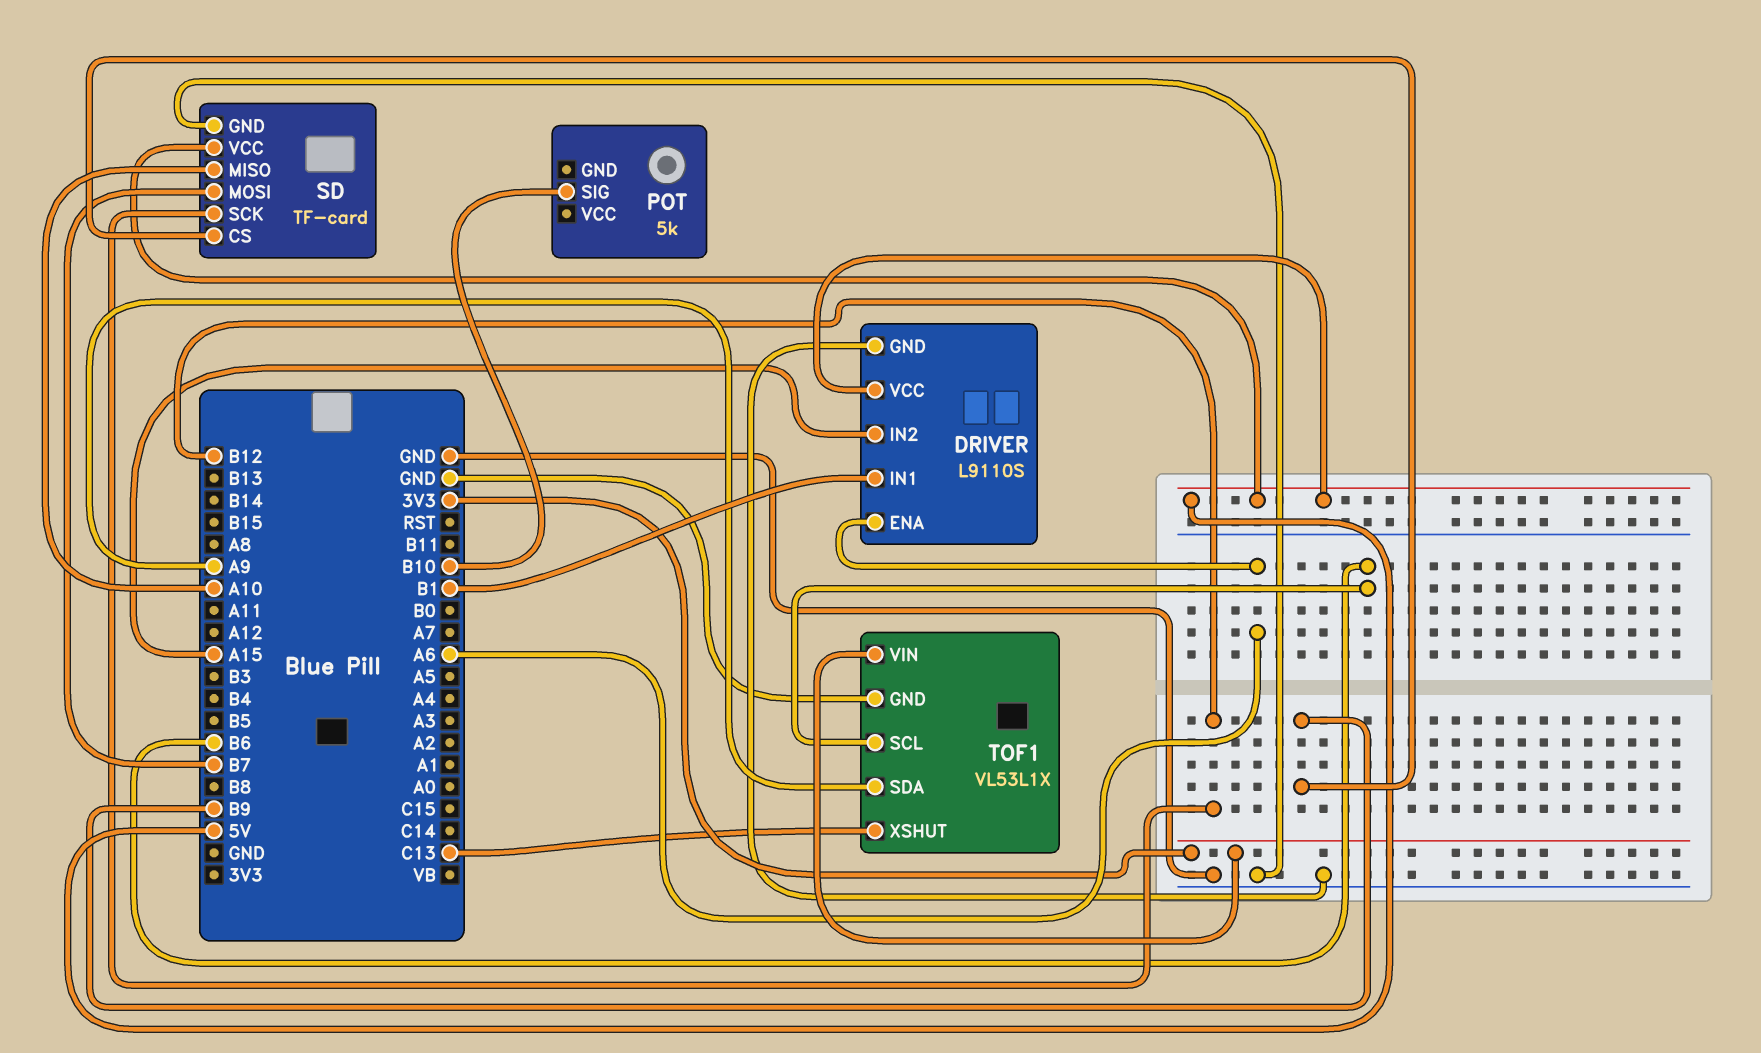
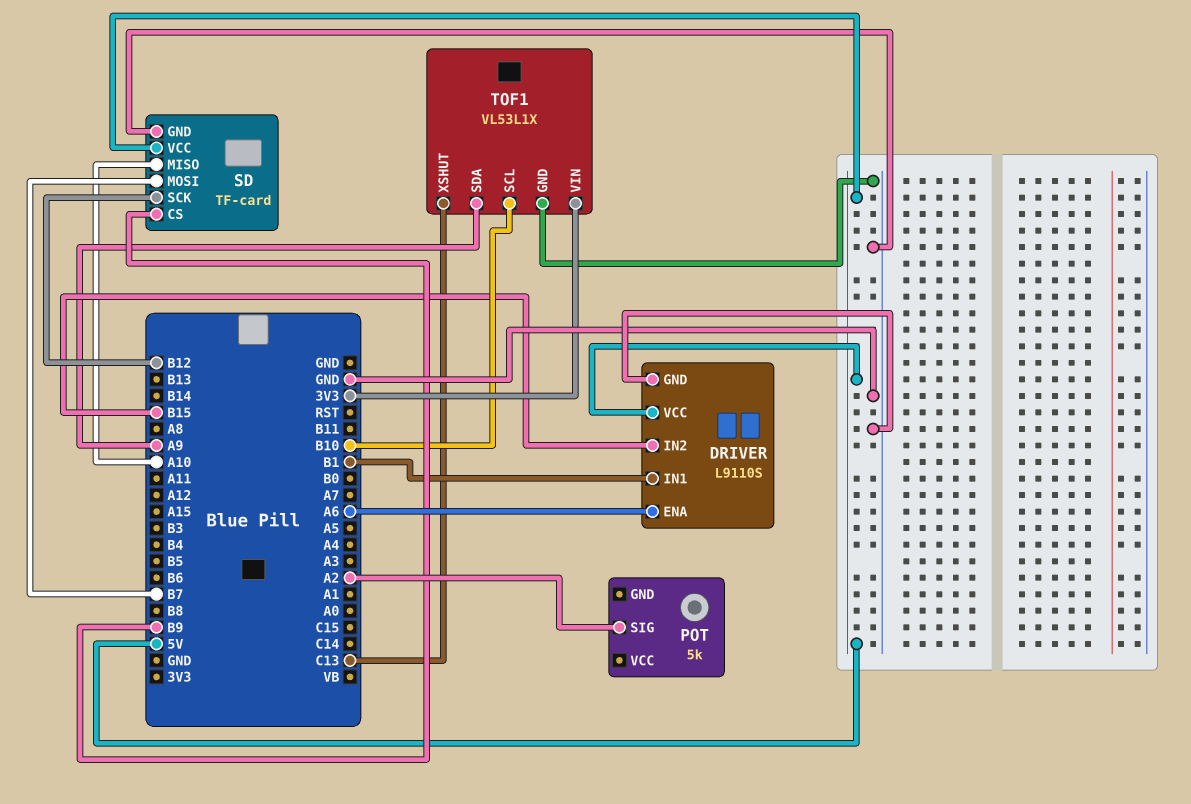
DRIVER pin IN2: A15 -> B15
POT pin SIG: B10 -> A2
TOF1 pin SCL: B6 -> B10

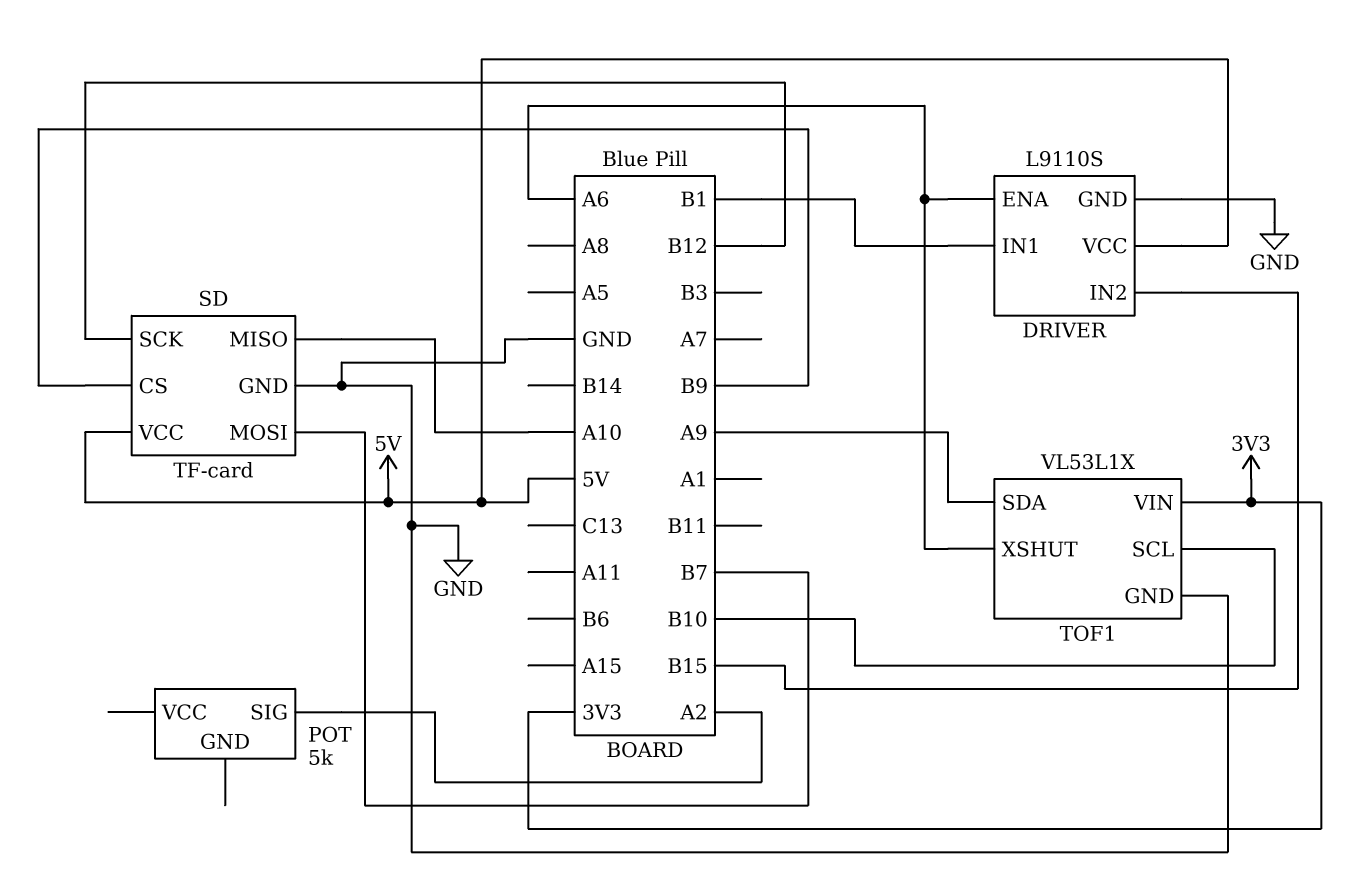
TOF1 pin XSHUT: C13 -> A6

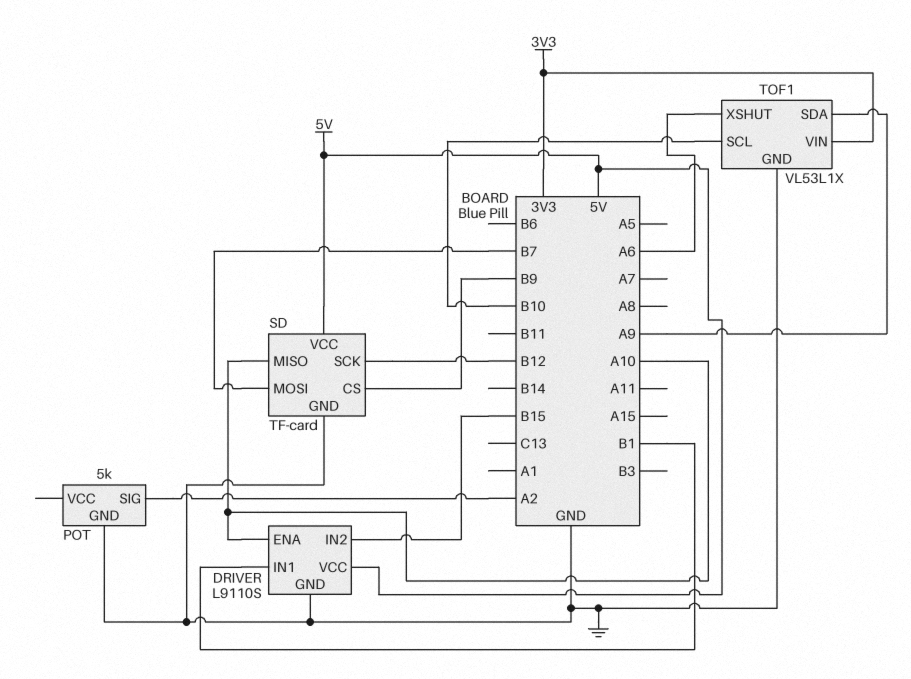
DRIVER pin ENA: A6 -> A10
POT pin GND: none -> GND

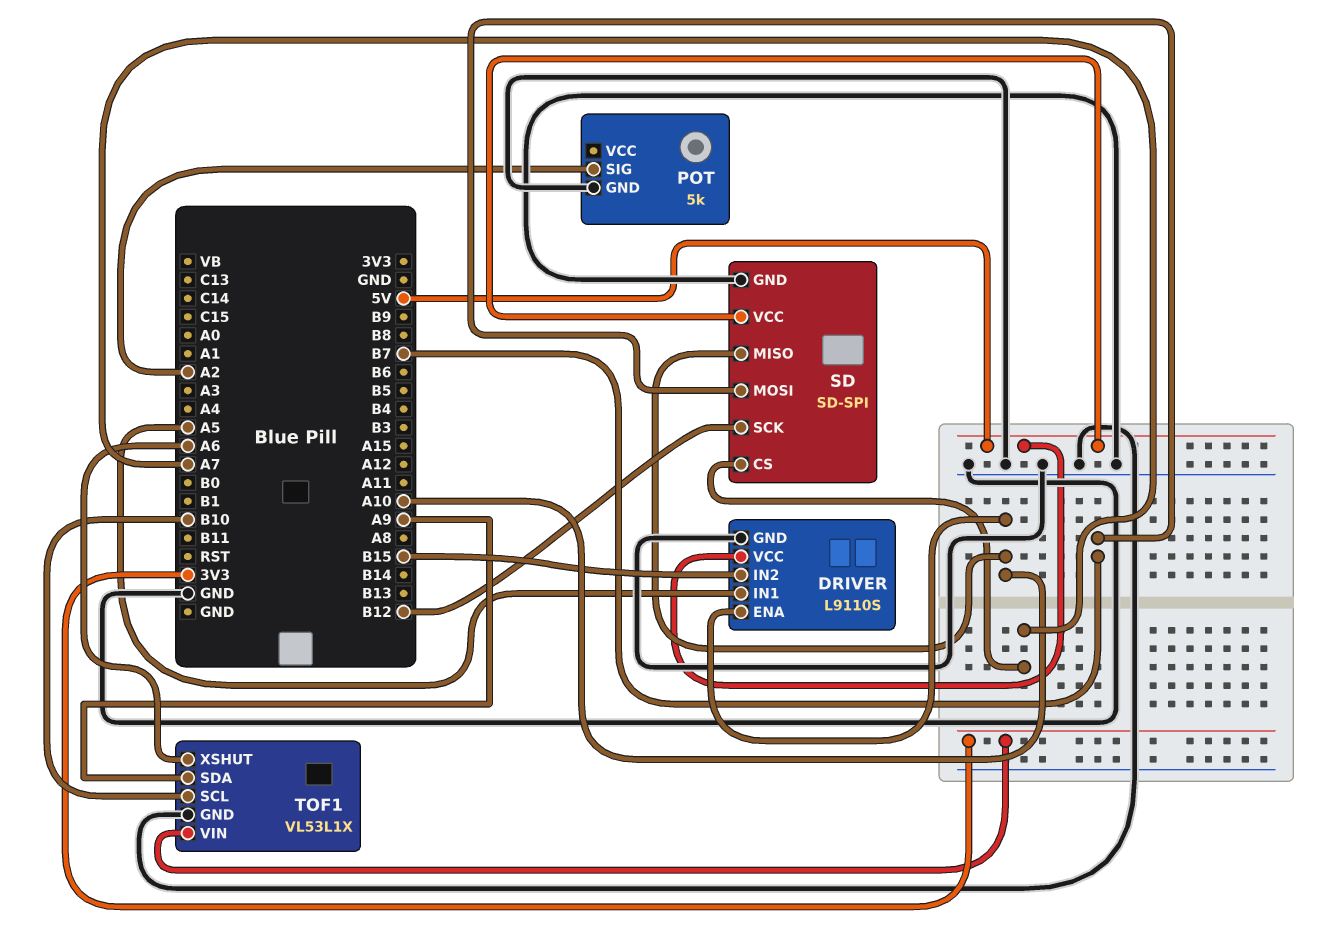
DRIVER pin IN1: B1 -> A5
SD: TF-card -> SD-SPI
SD pin CS: B9 -> A7

